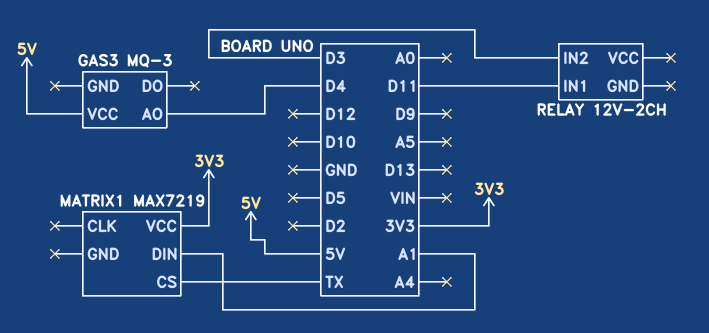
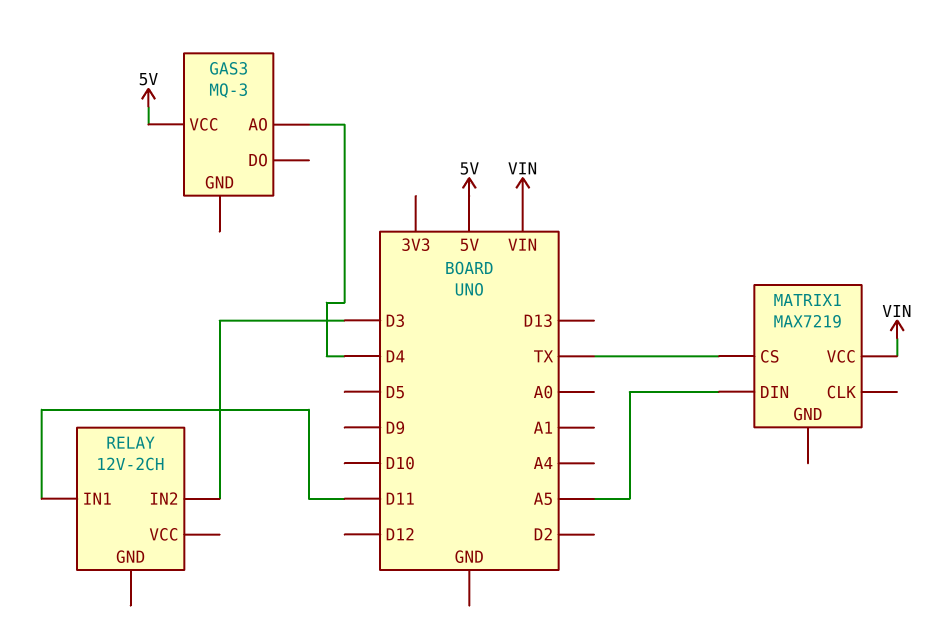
MATRIX1 pin DIN: A1 -> A5
MATRIX1 pin VCC: 3V3 -> VIN

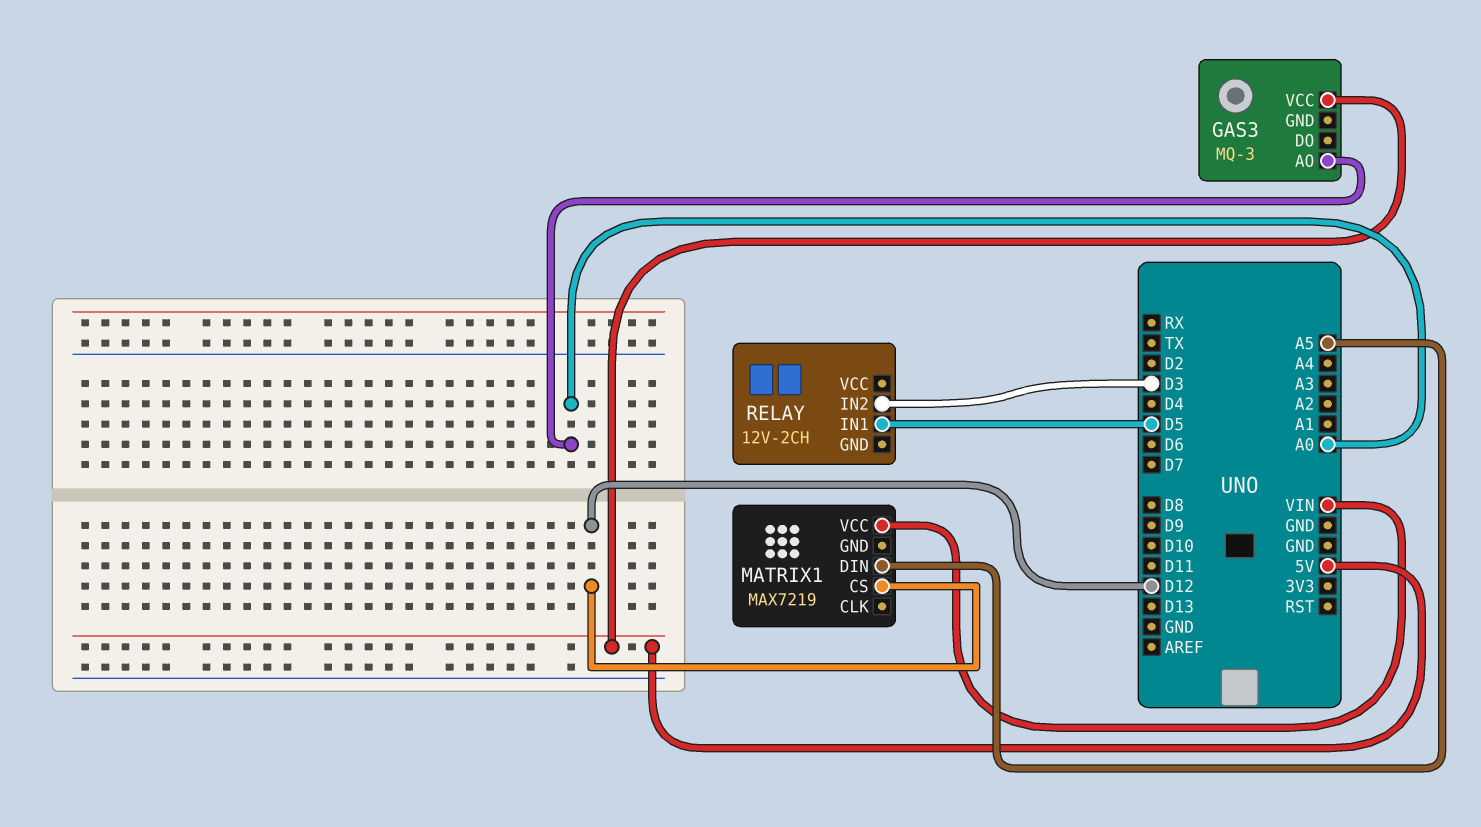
GAS3 pin AO: D4 -> A0
MATRIX1 pin CS: TX -> D12
RELAY pin IN1: D11 -> D5

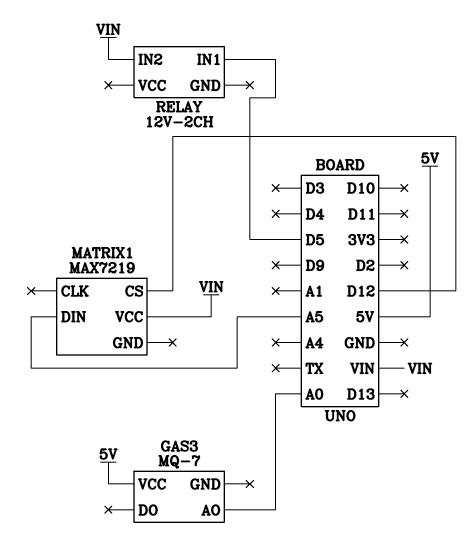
GAS3: MQ-3 -> MQ-7
RELAY pin IN2: D3 -> VIN

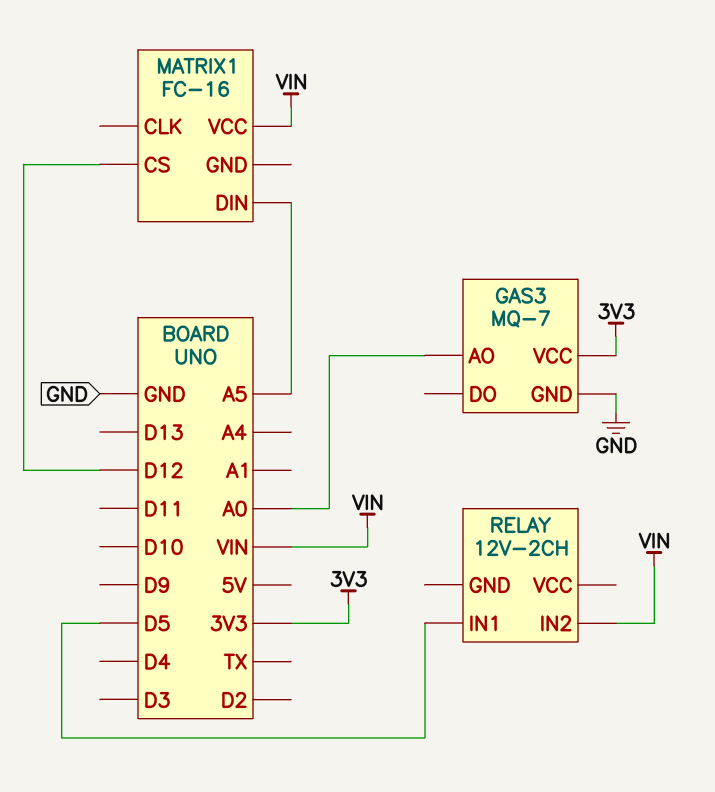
GAS3 pin GND: none -> GND
GAS3 pin VCC: 5V -> 3V3
MATRIX1: MAX7219 -> FC-16

